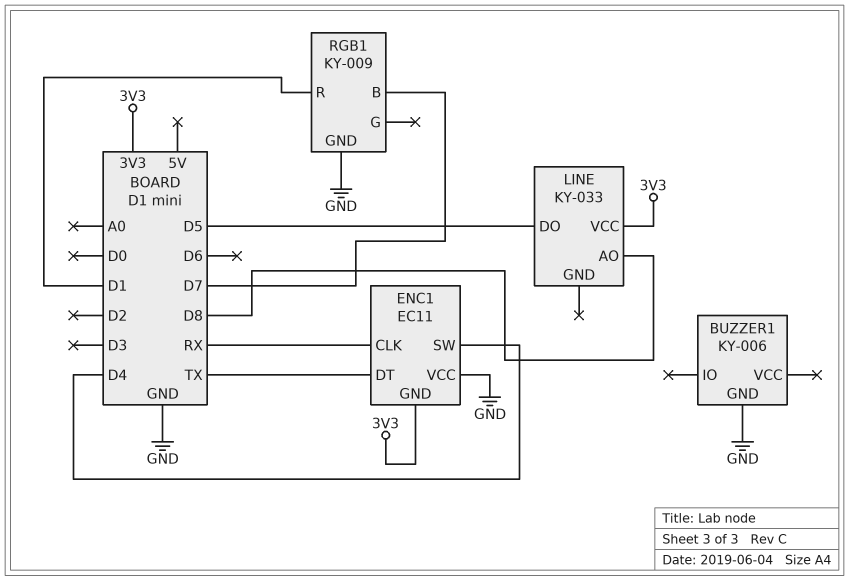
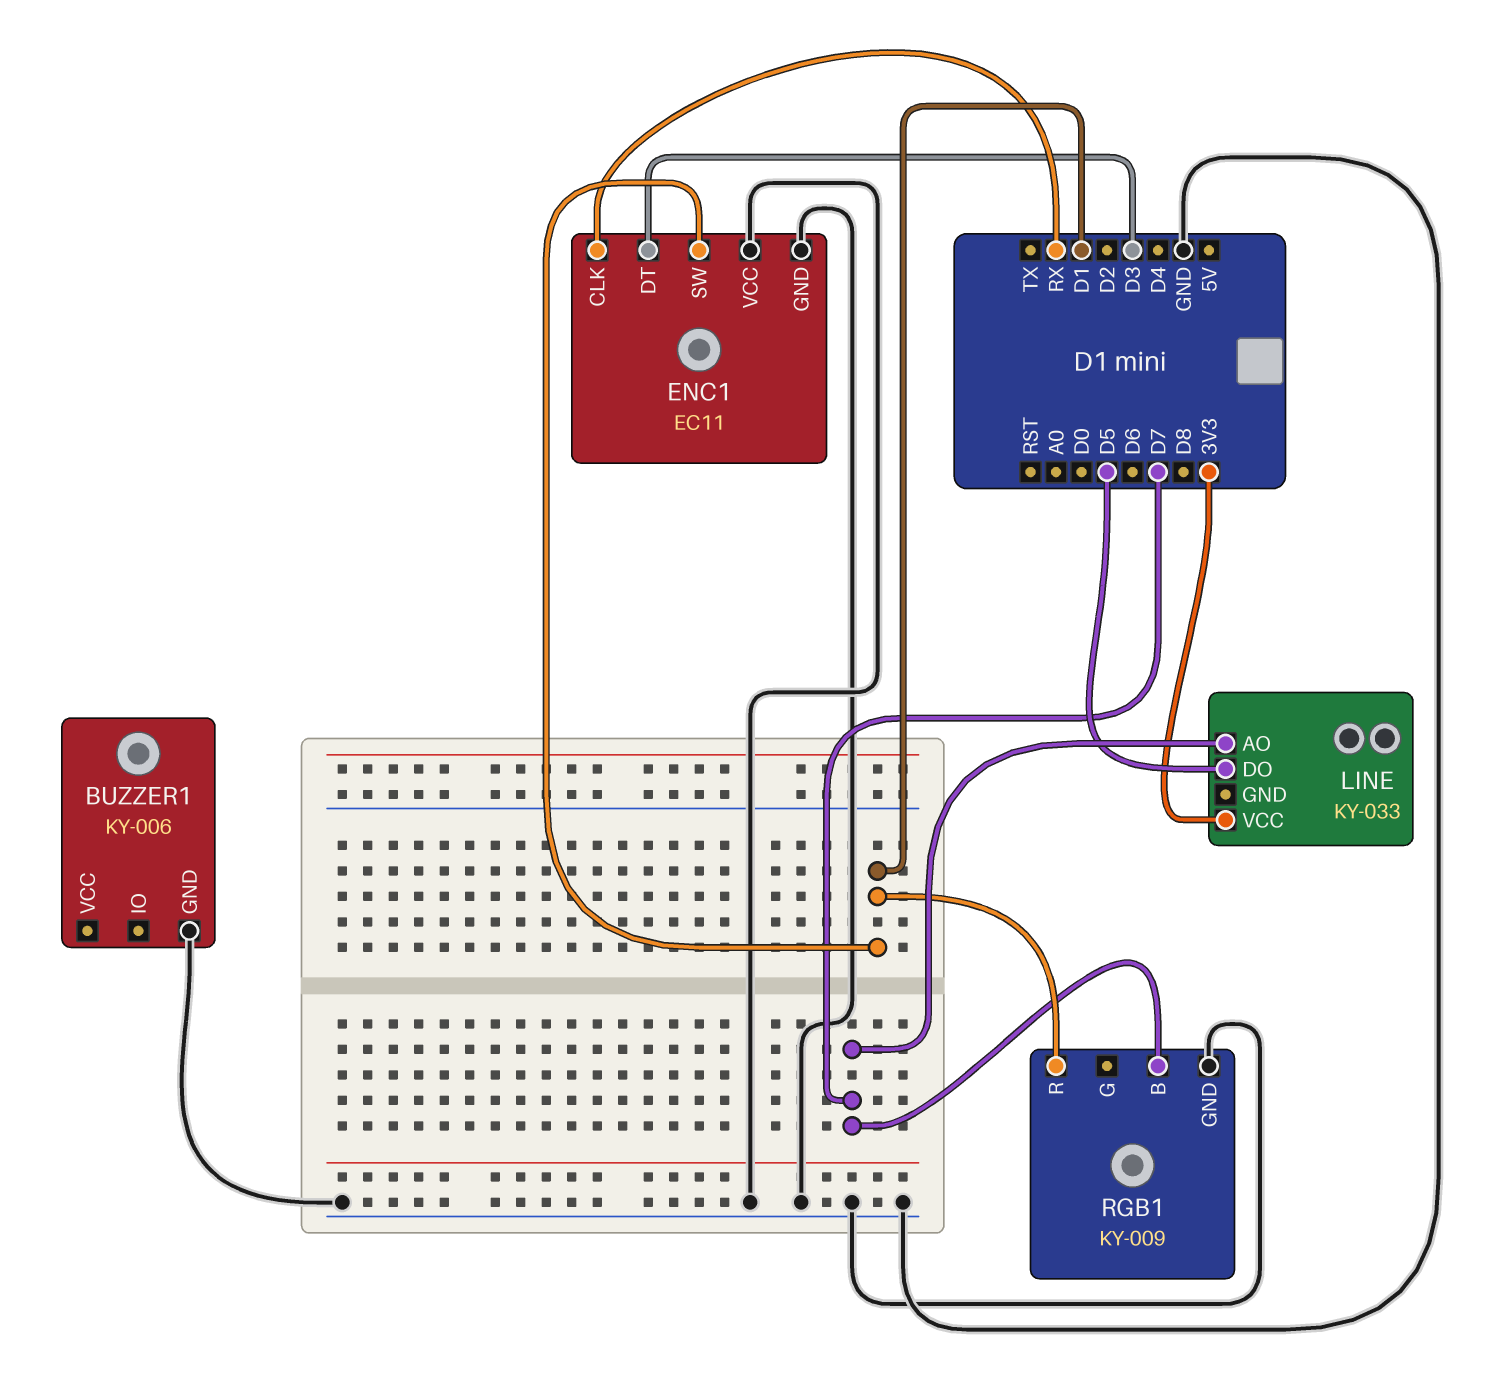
ENC1 pin DT: TX -> D3
ENC1 pin GND: 3V3 -> GND
ENC1 pin SW: D4 -> D1
LINE pin AO: D8 -> D7

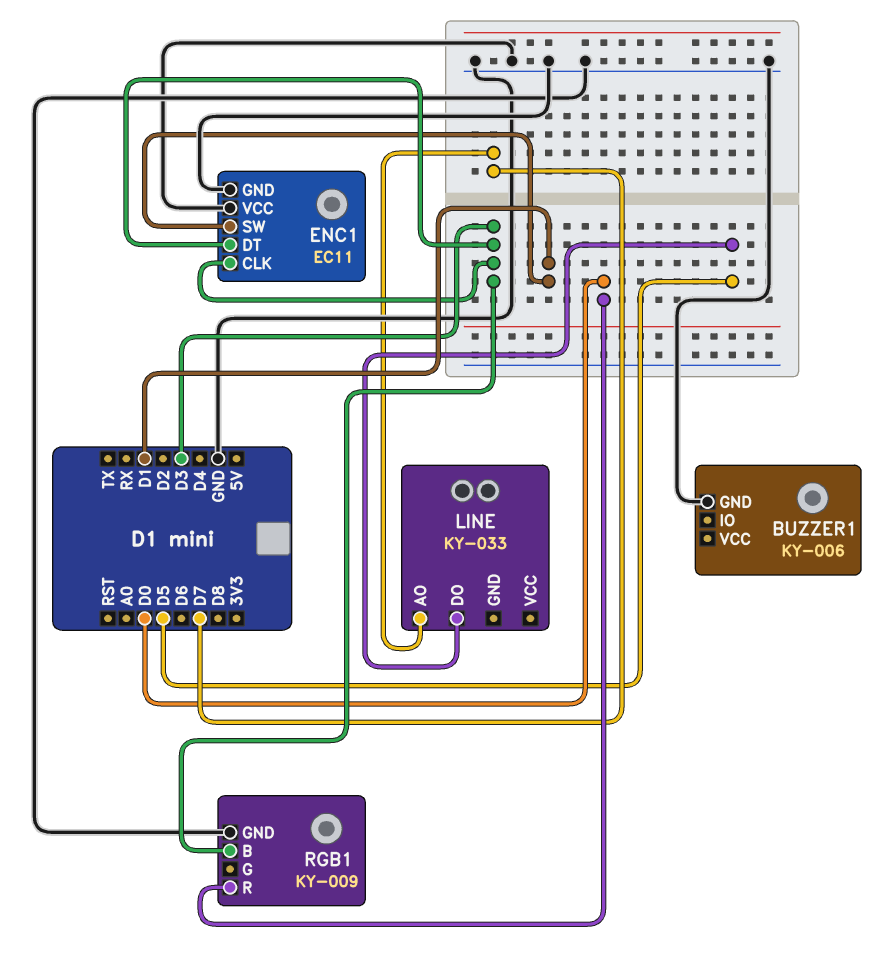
ENC1 pin CLK: RX -> D3
LINE pin VCC: 3V3 -> none
RGB1 pin B: D7 -> D3
RGB1 pin R: D1 -> D0

